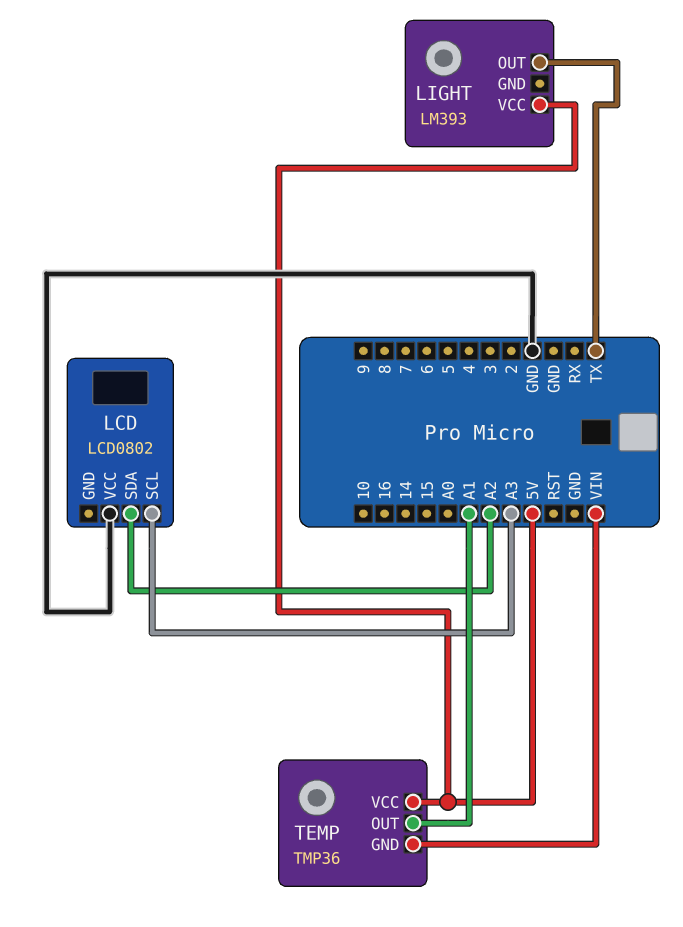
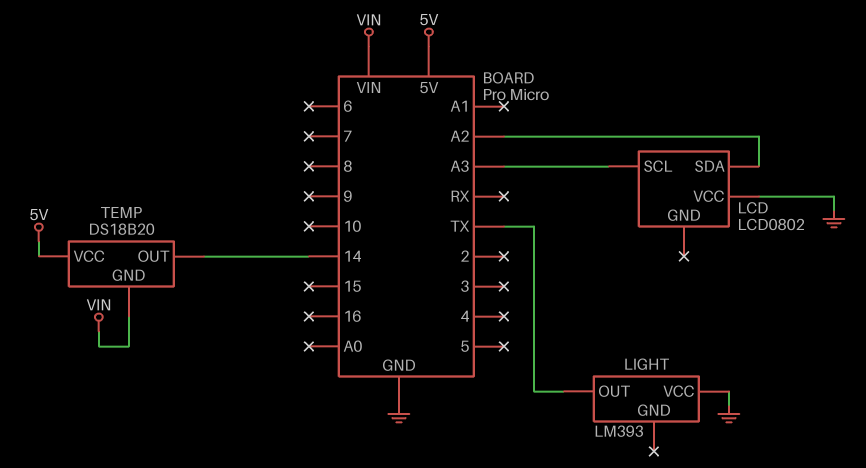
LIGHT pin VCC: 5V -> GND
TEMP: TMP36 -> DS18B20
TEMP pin OUT: A1 -> 14

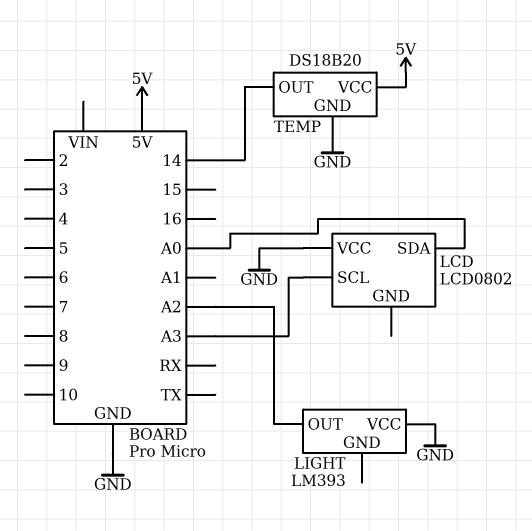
LCD pin SDA: A2 -> A0
LIGHT pin OUT: TX -> A2
TEMP pin GND: VIN -> GND

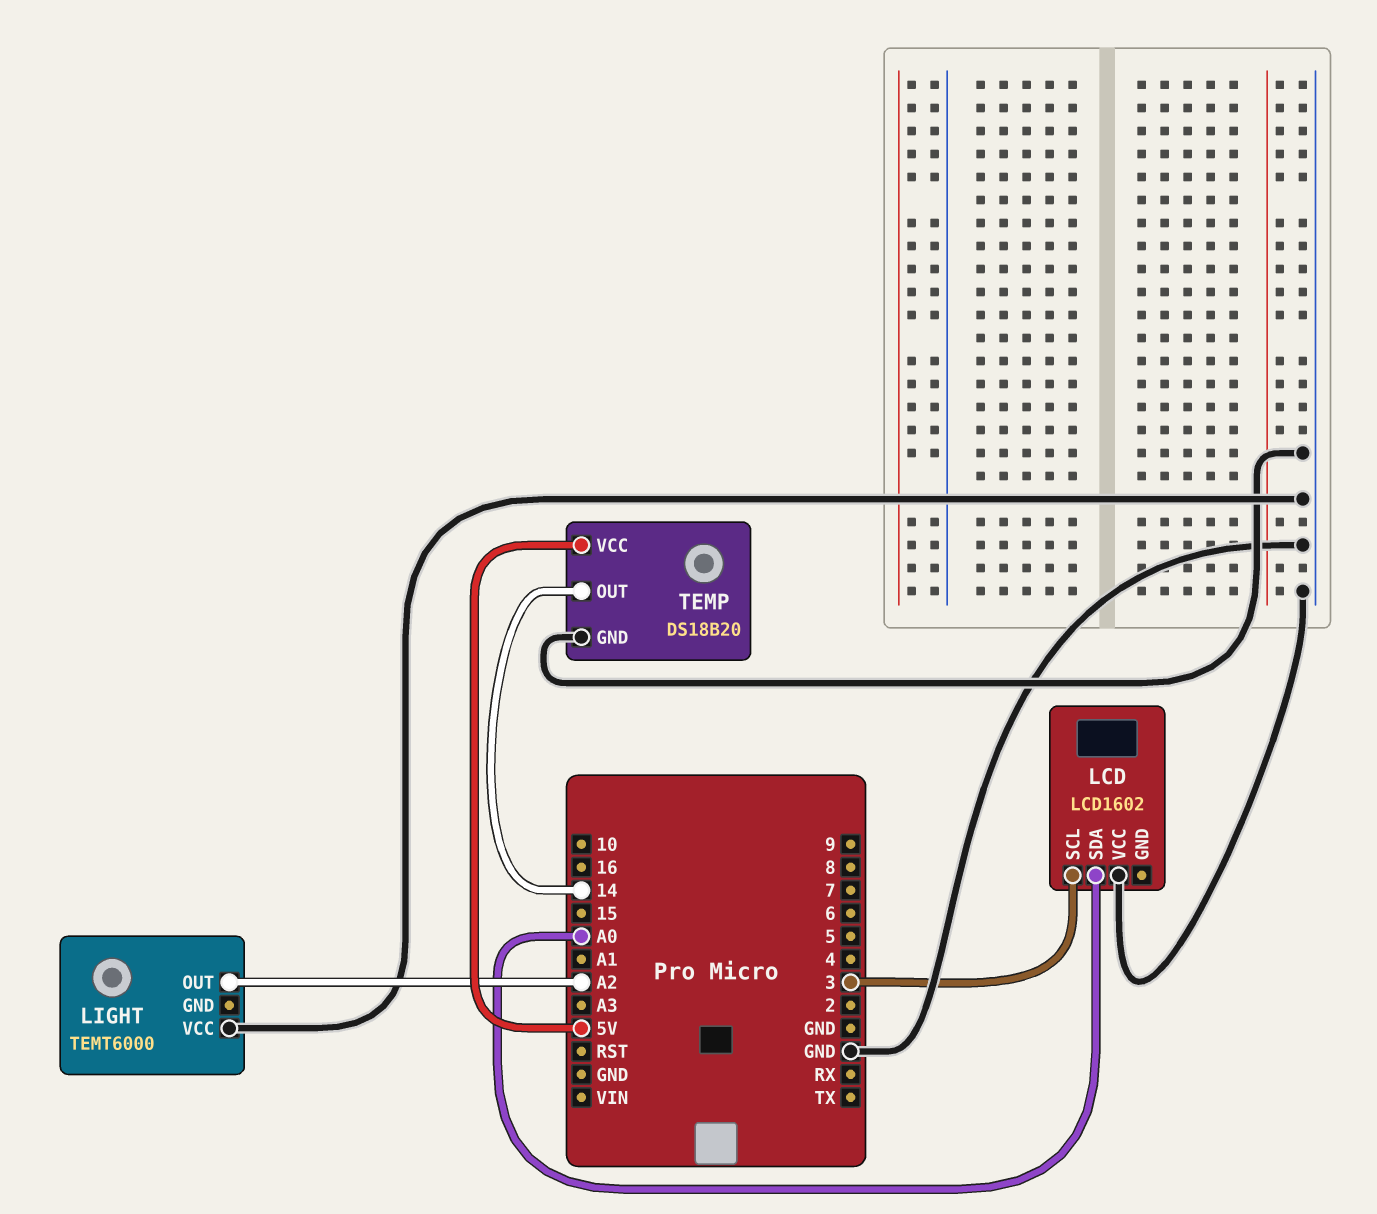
LCD: LCD0802 -> LCD1602
LCD pin SCL: A3 -> 3
LIGHT: LM393 -> TEMT6000

